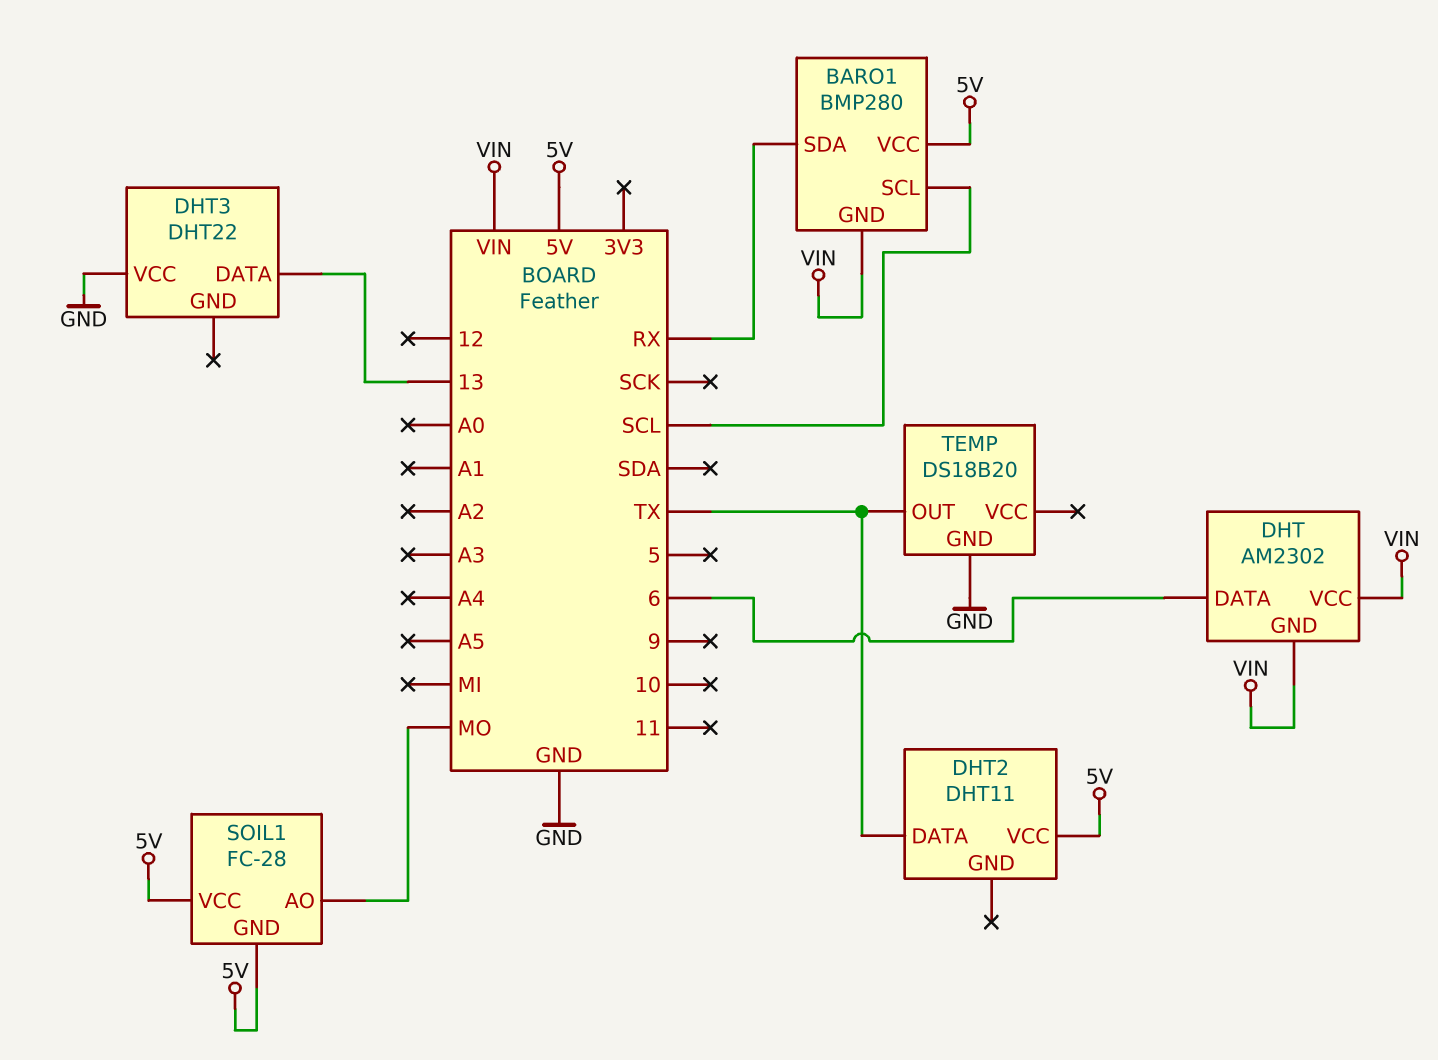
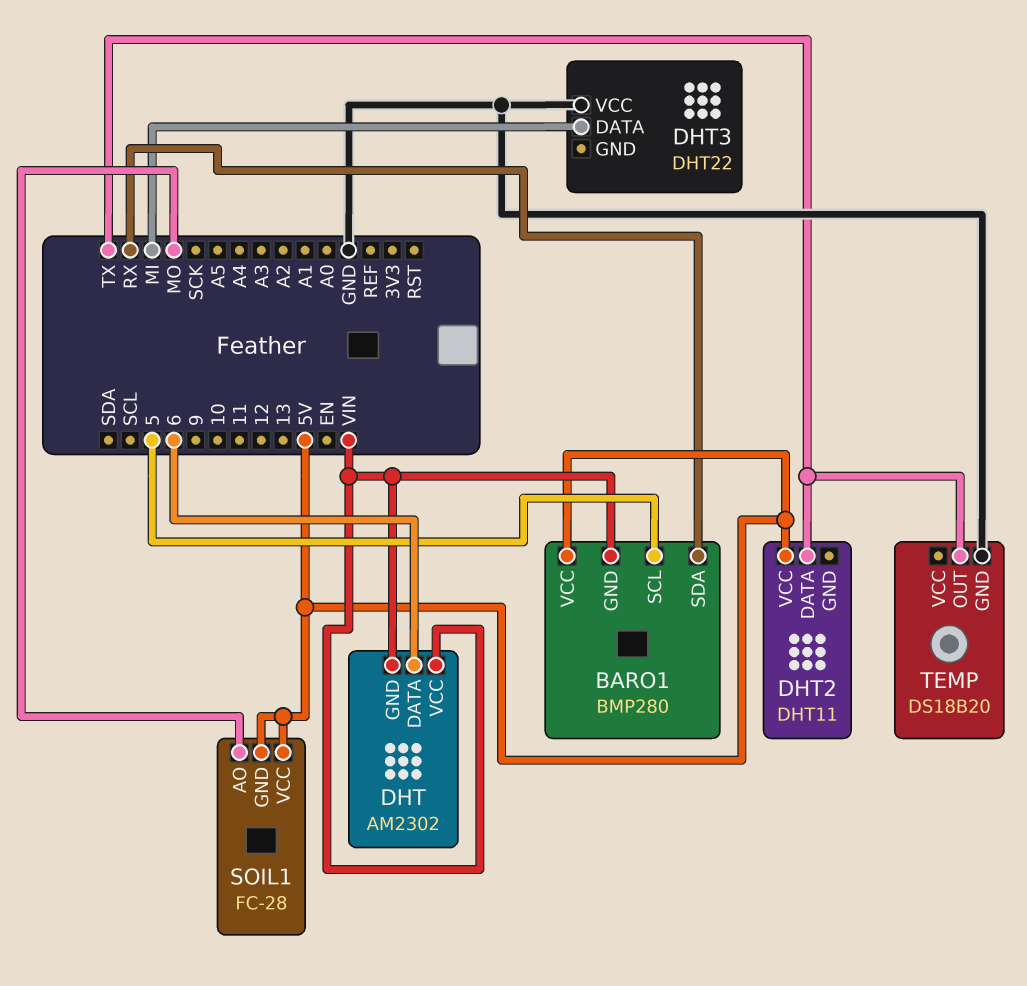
BARO1 pin SCL: SCL -> 5
DHT3 pin DATA: 13 -> MI

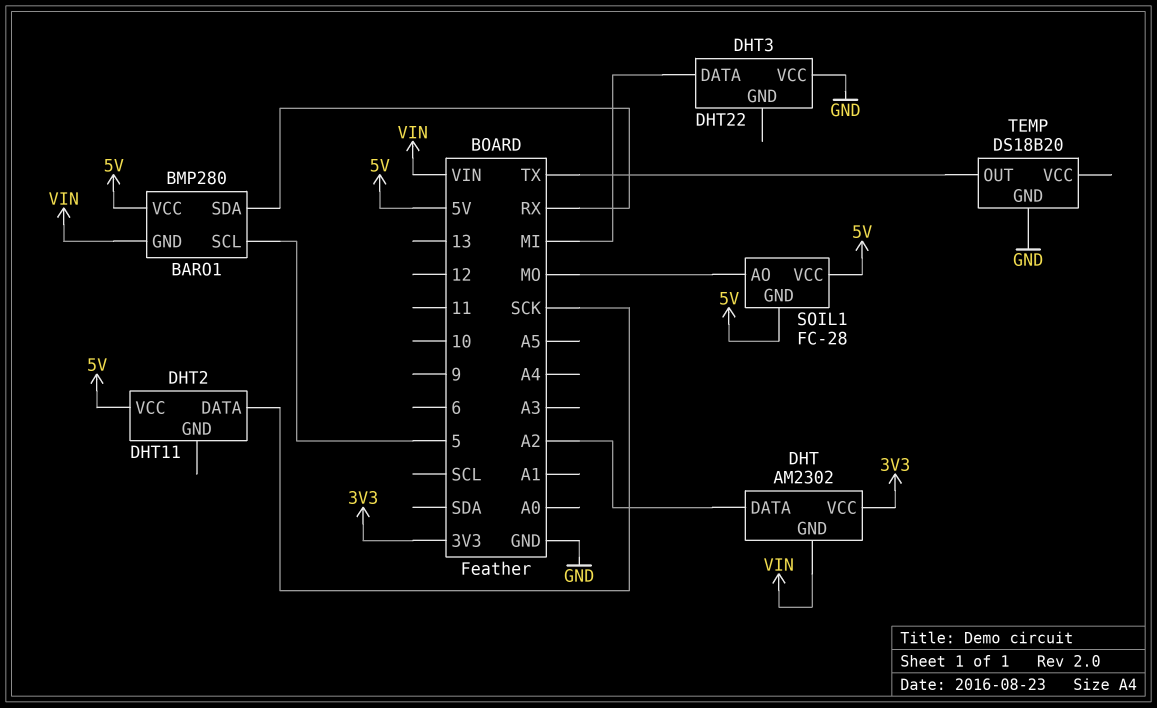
DHT pin DATA: 6 -> A2
DHT pin VCC: VIN -> 3V3
DHT2 pin DATA: TX -> SCK

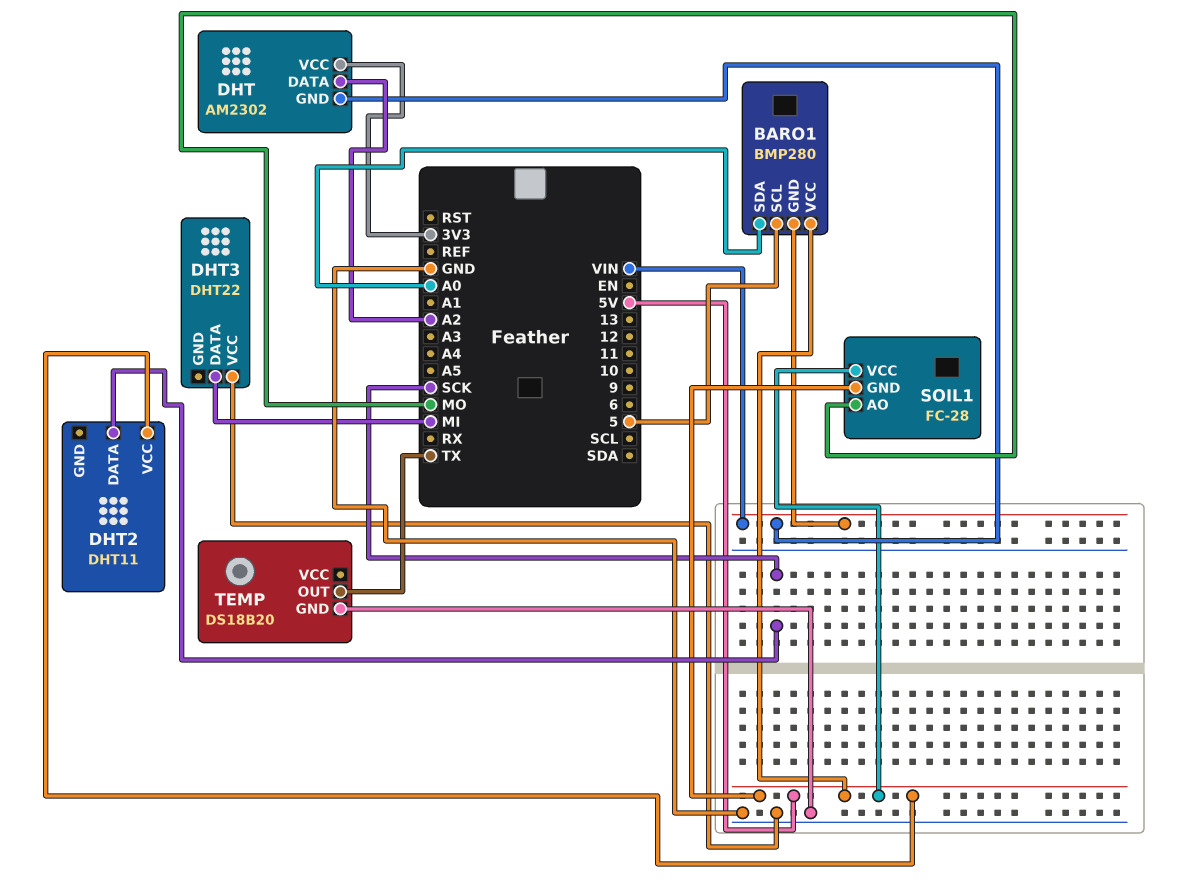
BARO1 pin SDA: RX -> A0

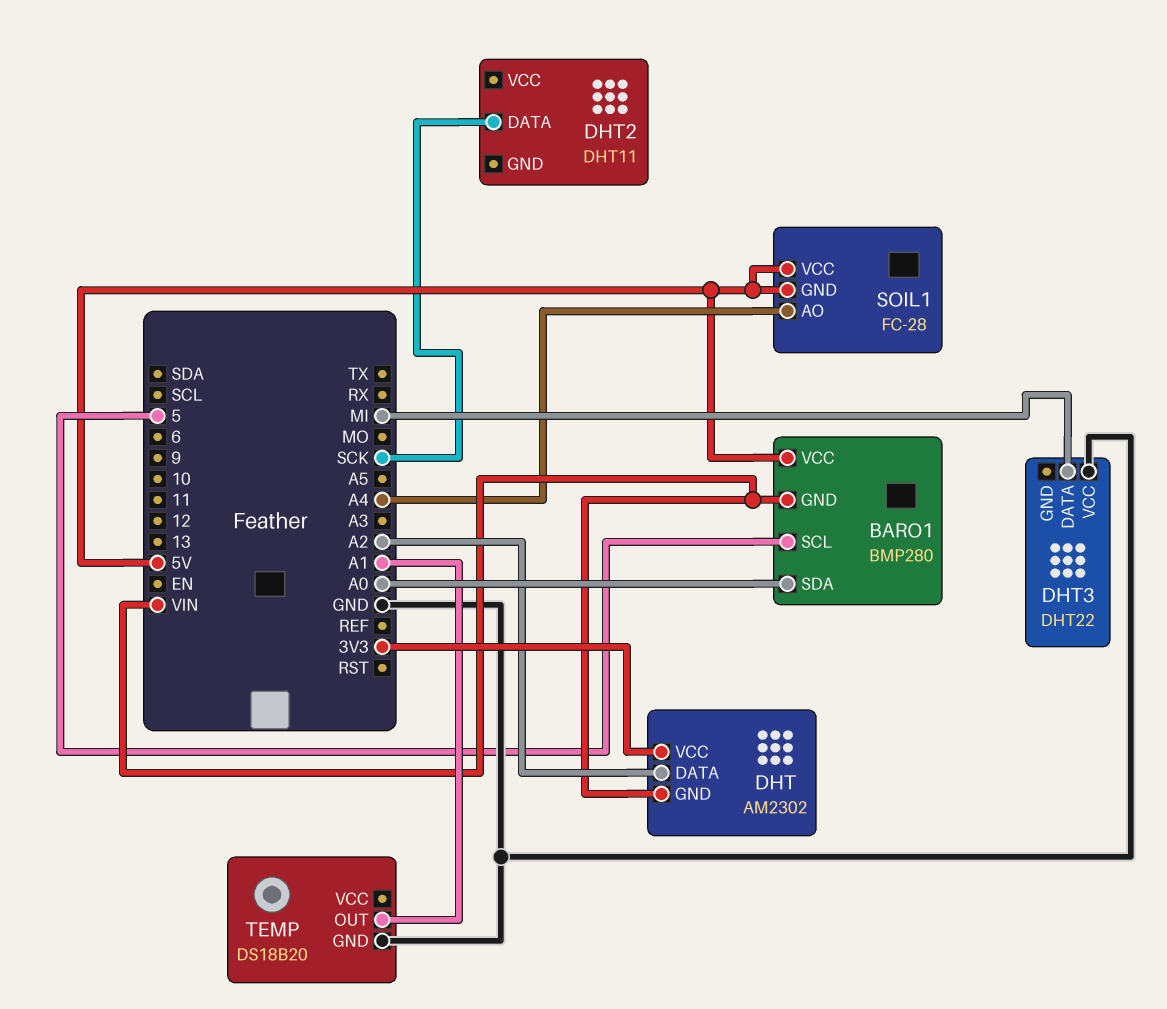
DHT2 pin VCC: 5V -> none
SOIL1 pin AO: MO -> A4
TEMP pin OUT: TX -> A1

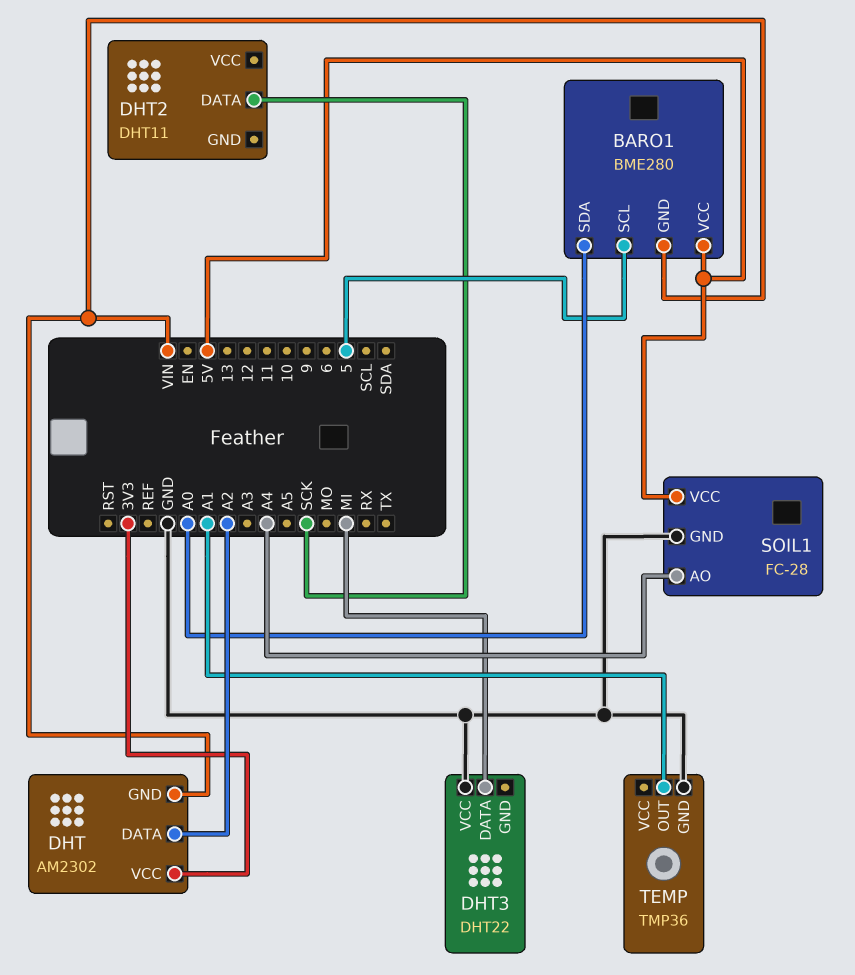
BARO1: BMP280 -> BME280
SOIL1 pin GND: 5V -> GND
TEMP: DS18B20 -> TMP36

